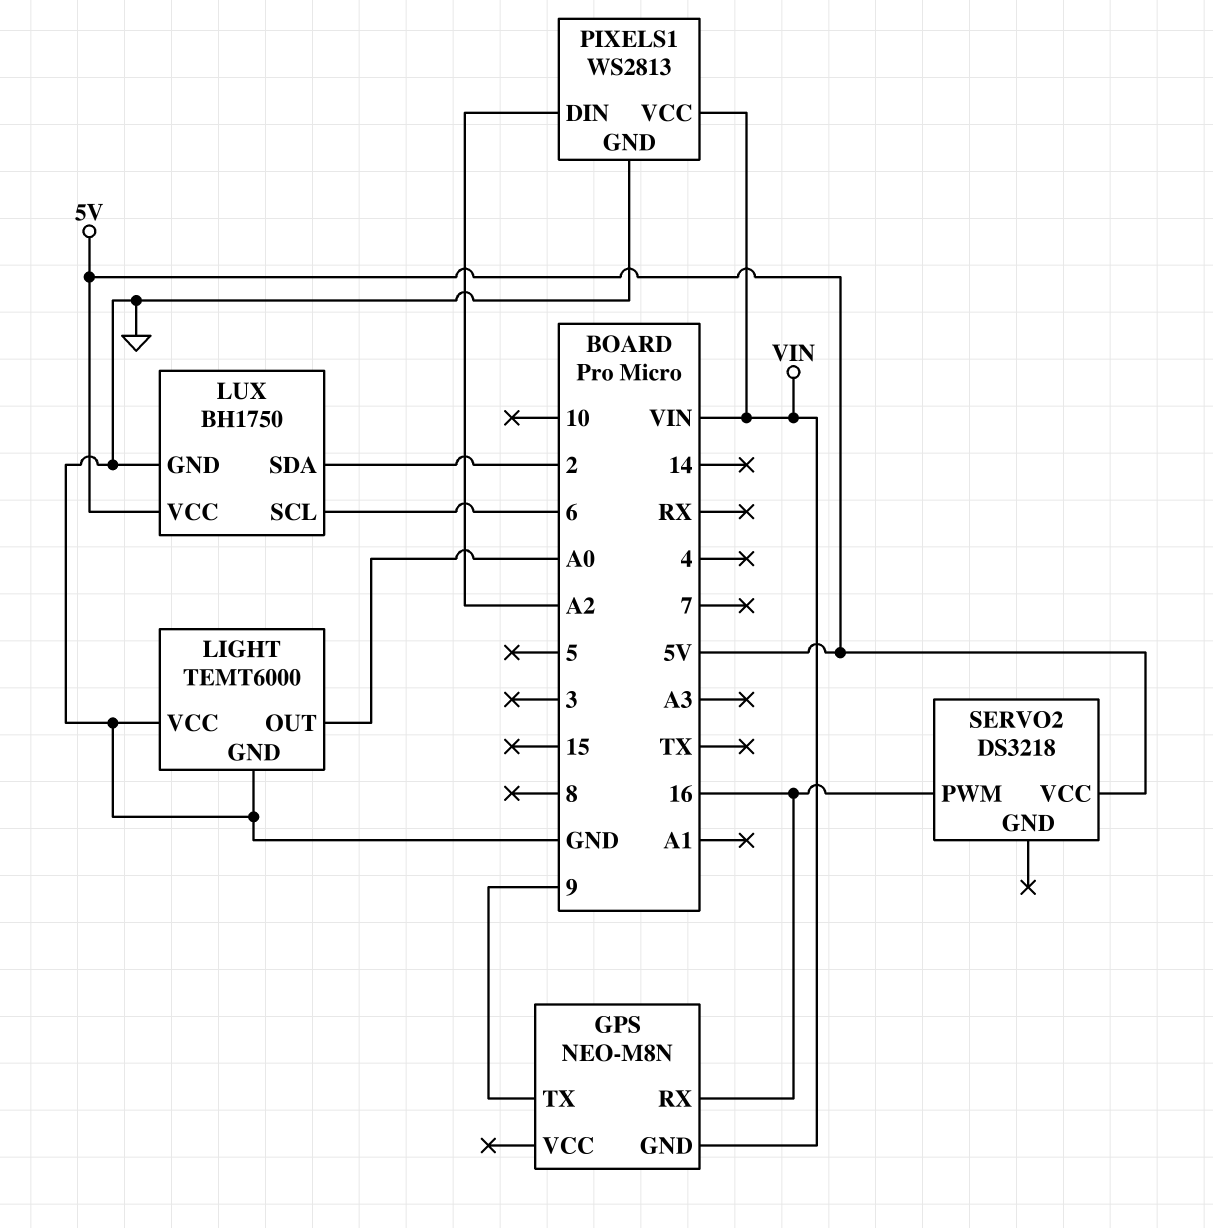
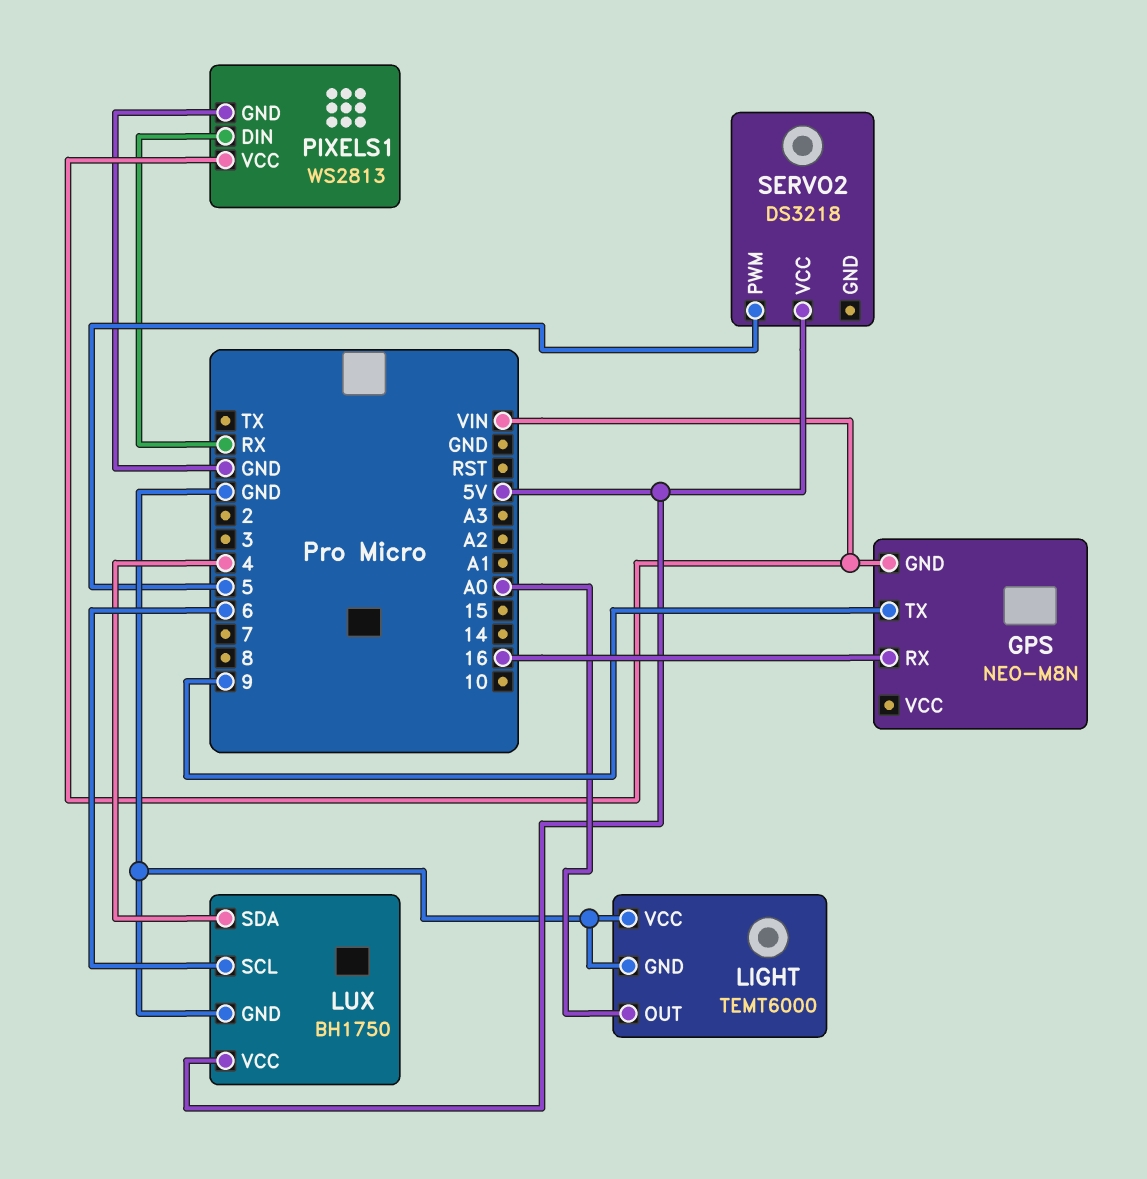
LUX pin SDA: 2 -> 4
PIXELS1 pin DIN: A2 -> RX
SERVO2 pin PWM: 16 -> 5

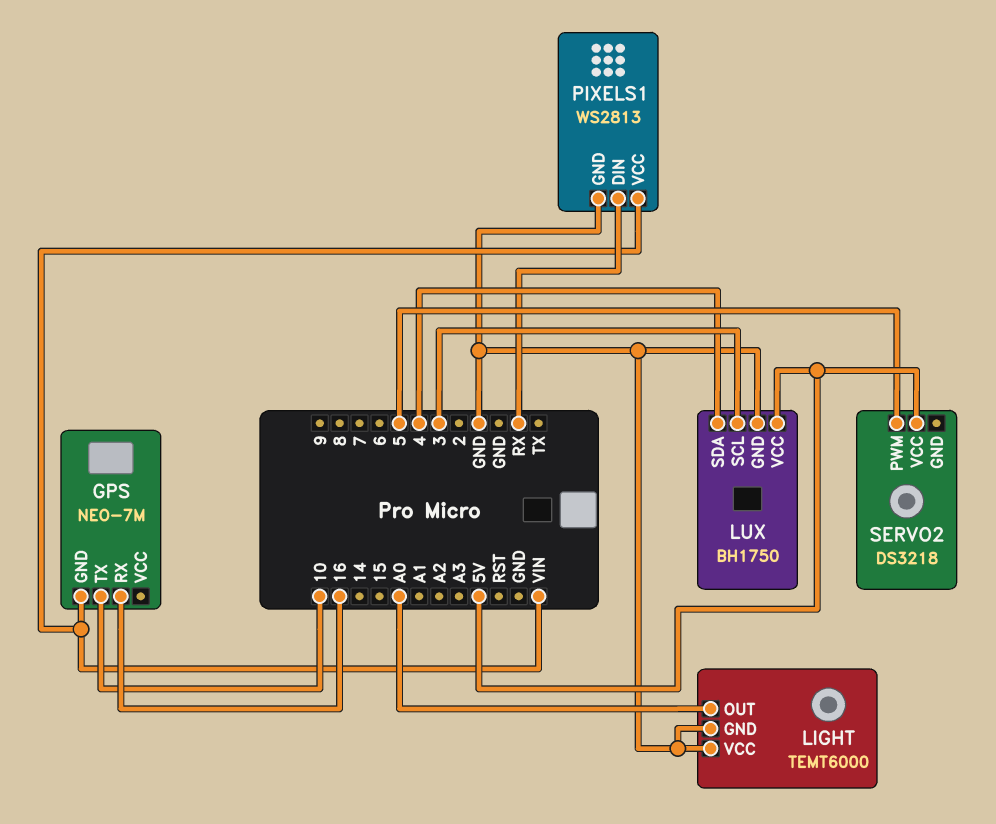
GPS: NEO-M8N -> NEO-7M
GPS pin TX: 9 -> 10
LUX pin SCL: 6 -> 3

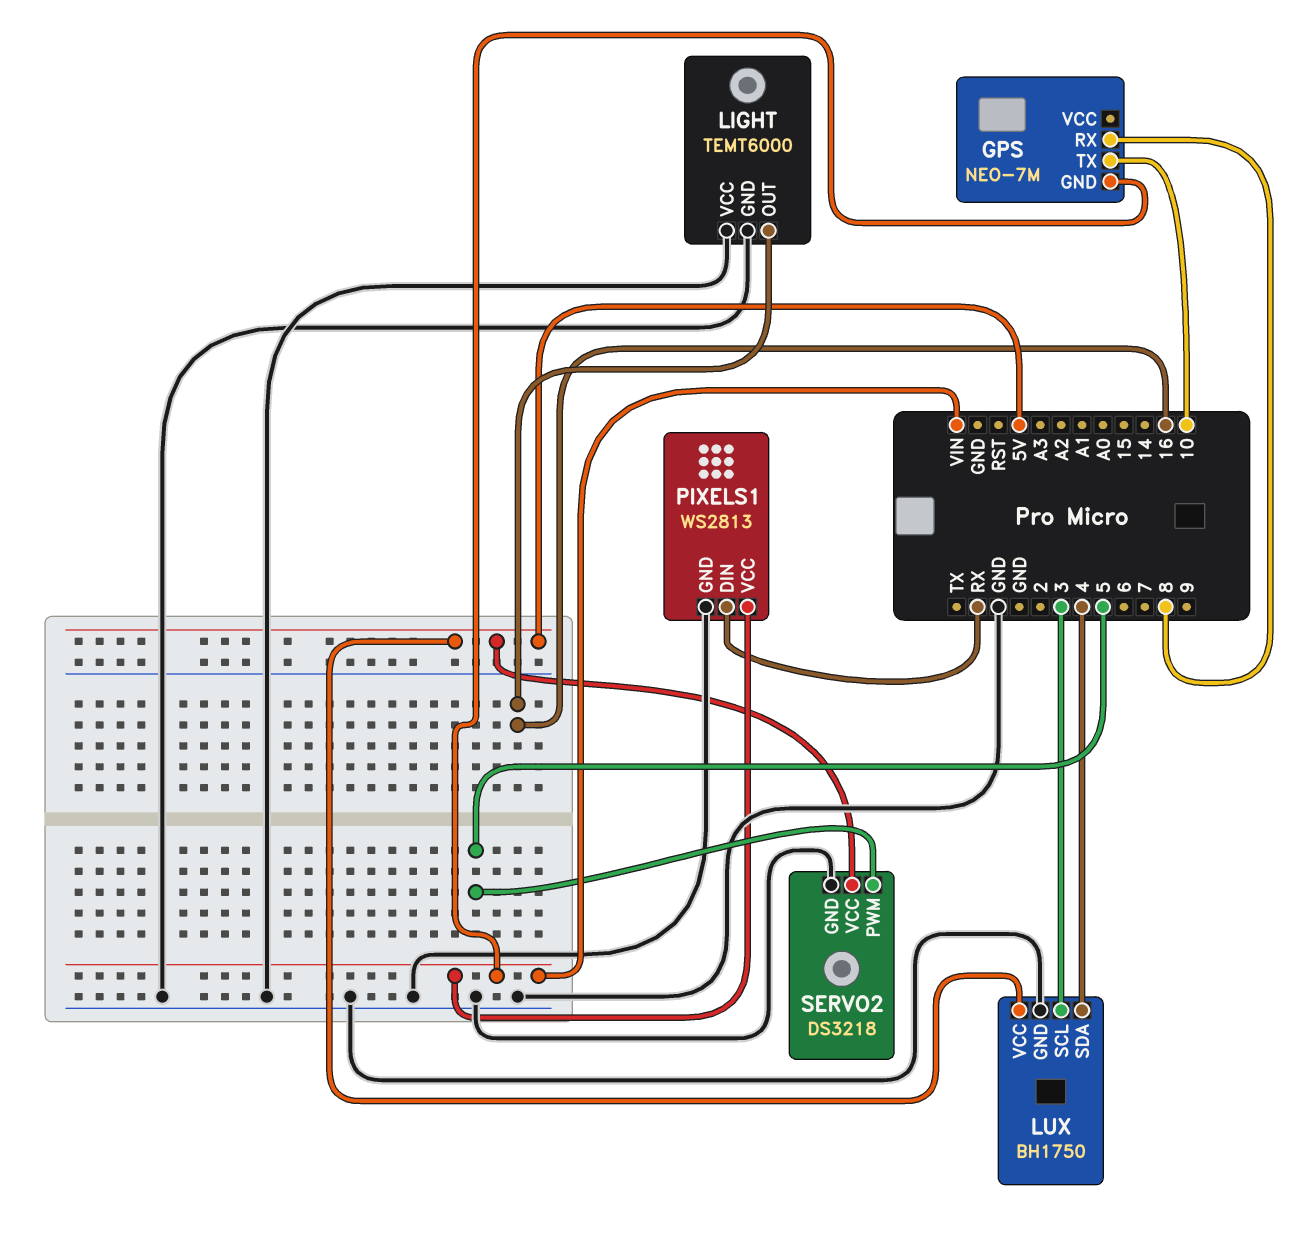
GPS pin RX: 16 -> 8
LIGHT pin OUT: A0 -> 16
SERVO2 pin GND: none -> GND

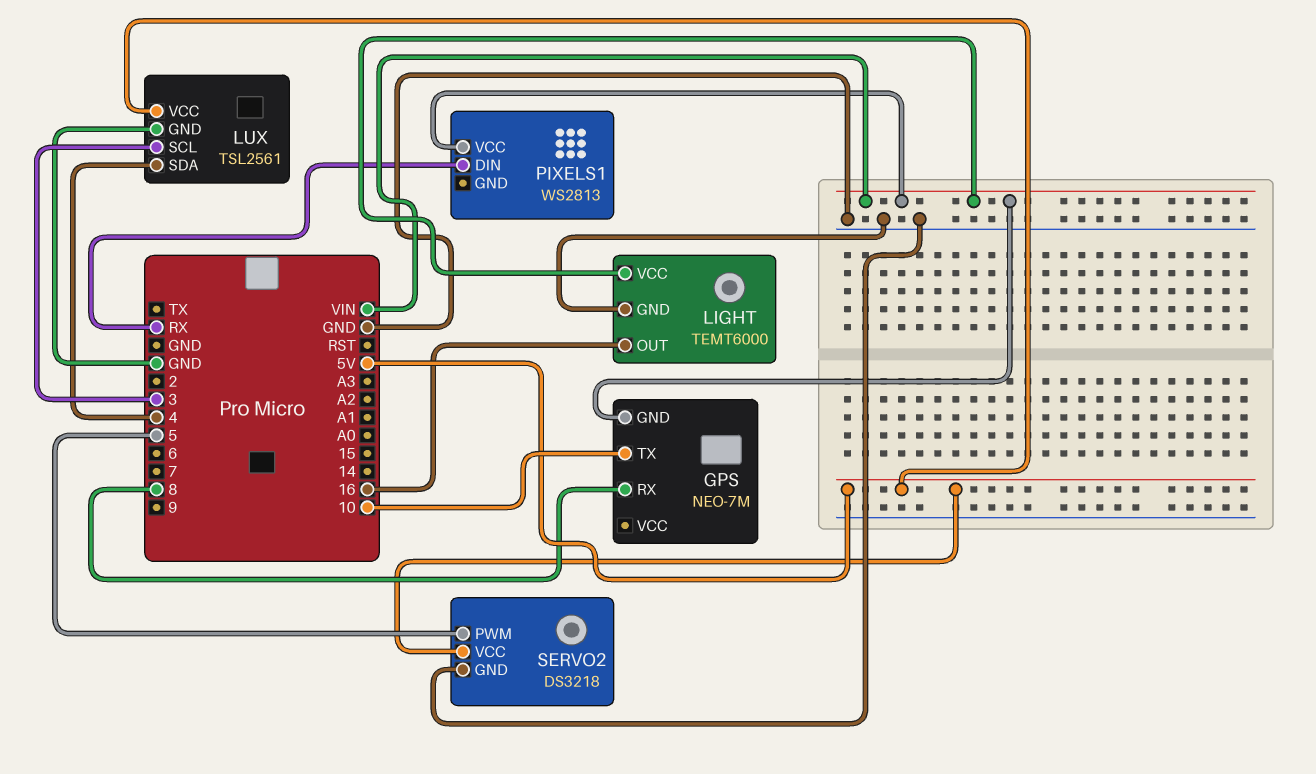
LIGHT pin VCC: GND -> VIN
LUX: BH1750 -> TSL2561
PIXELS1 pin GND: GND -> none

